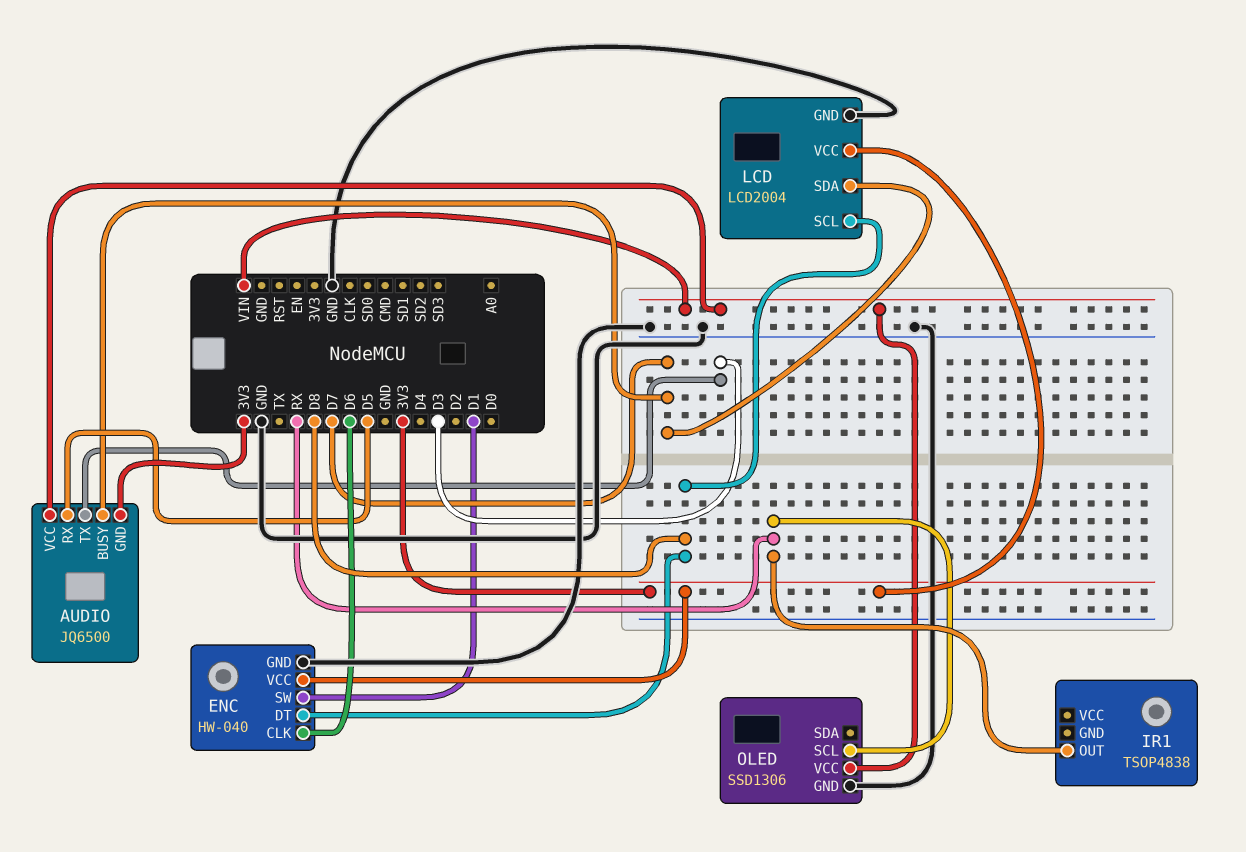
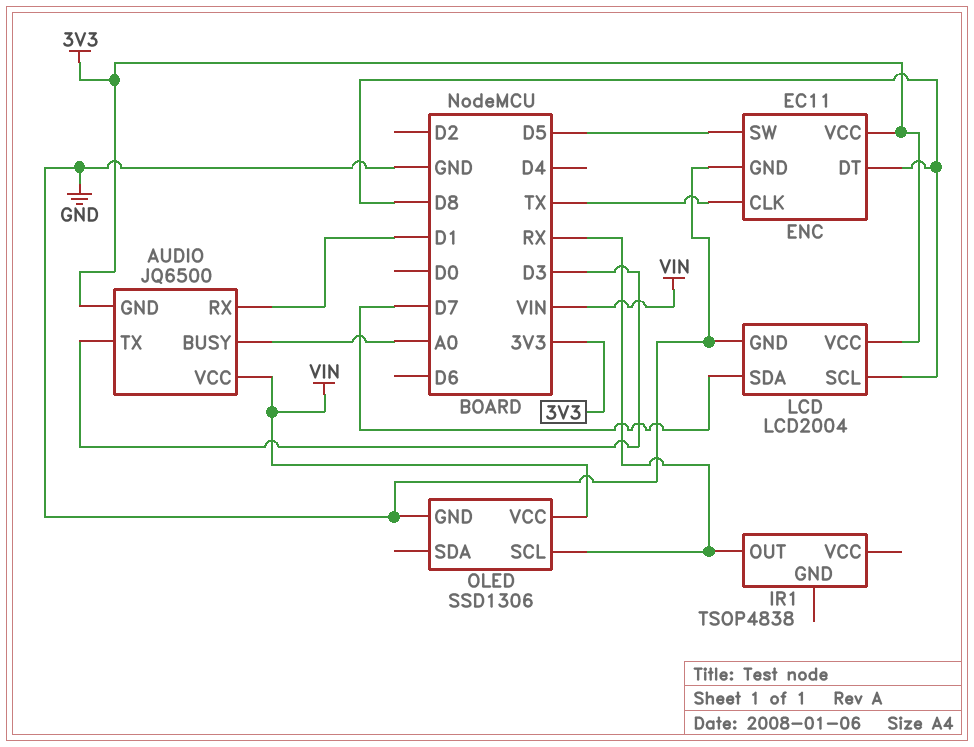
AUDIO pin BUSY: D7 -> A0
AUDIO pin RX: D5 -> D1
ENC: HW-040 -> EC11
ENC pin CLK: D6 -> TX
ENC pin SW: D1 -> D5

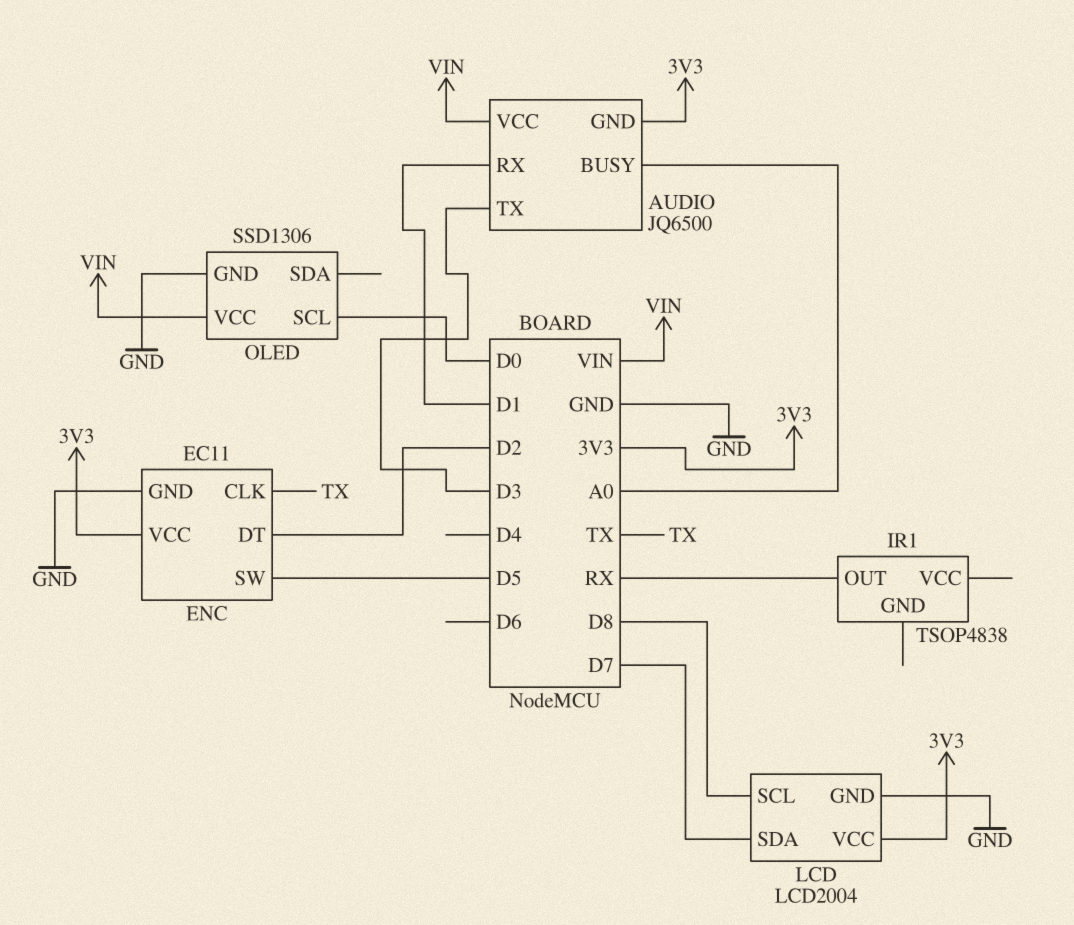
ENC pin DT: D8 -> D2
OLED pin SCL: RX -> D0

